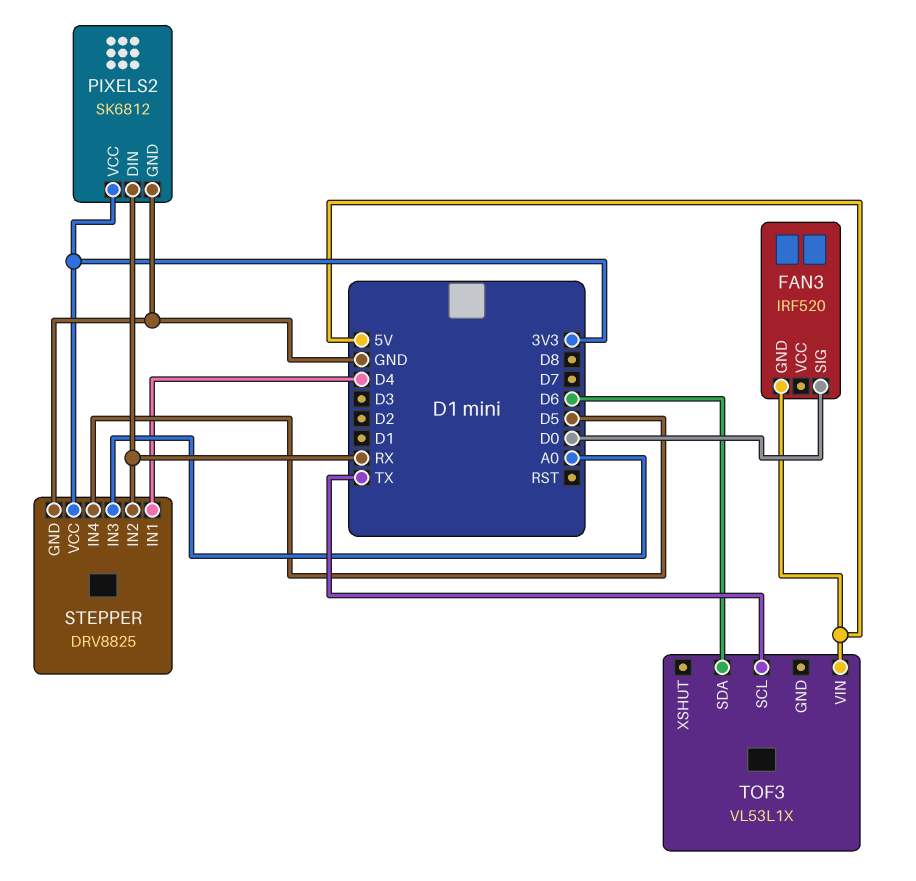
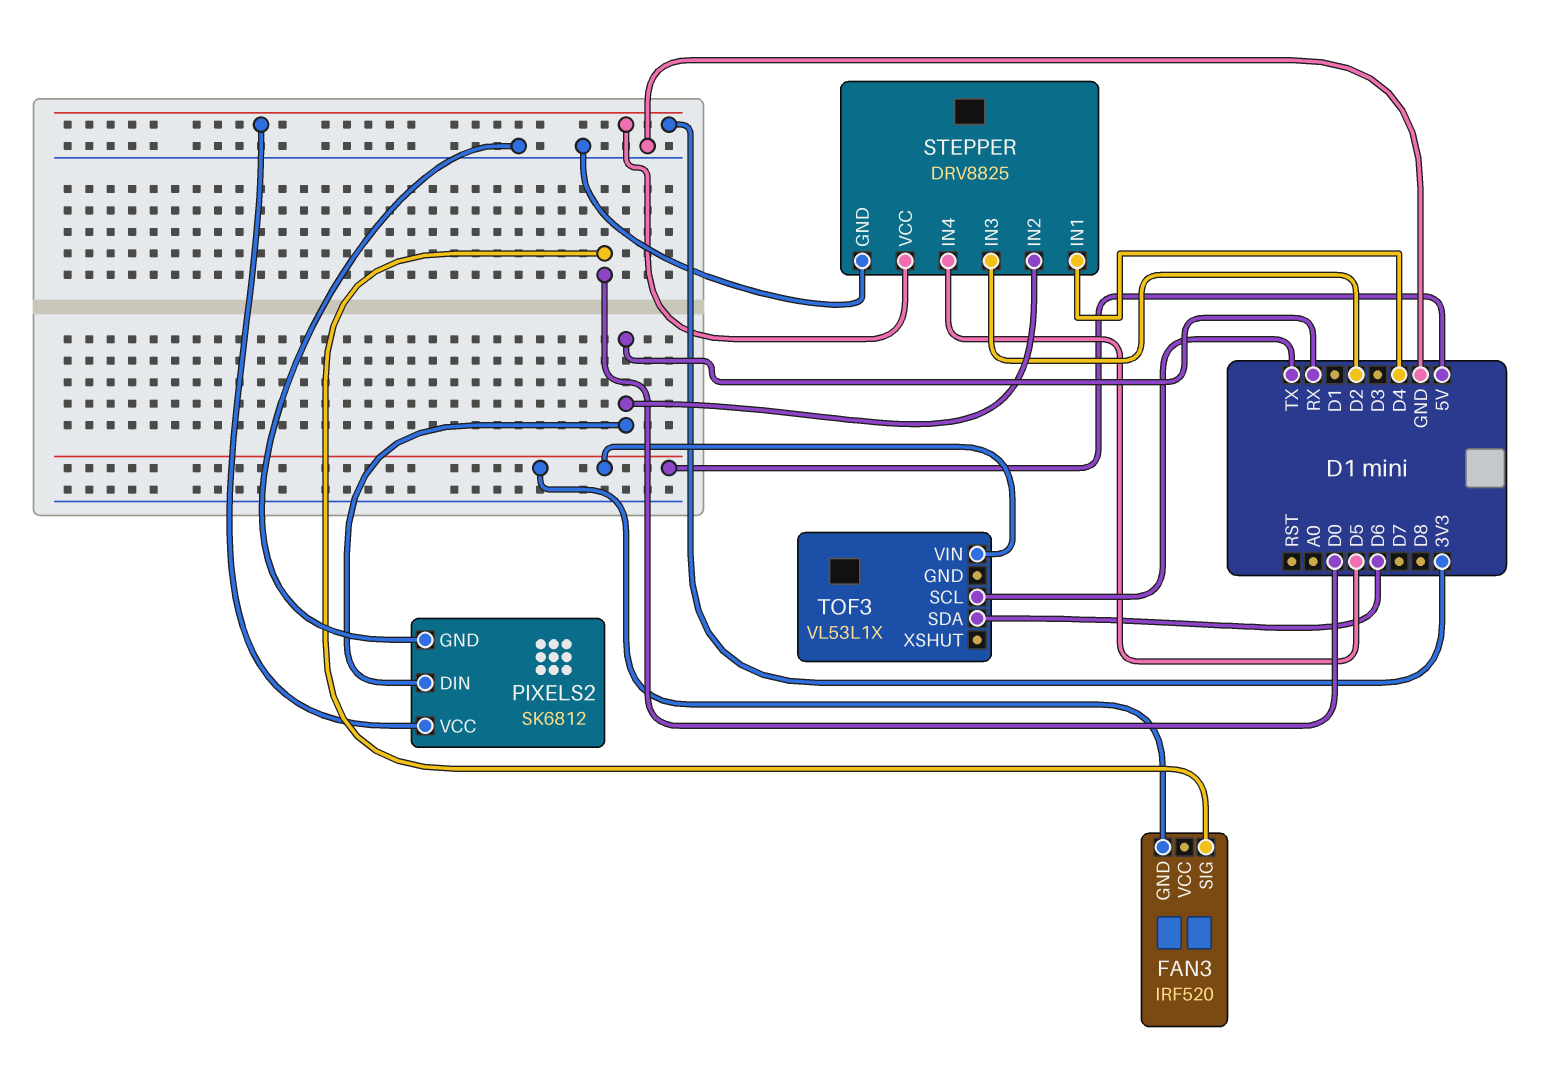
STEPPER pin IN3: A0 -> D2

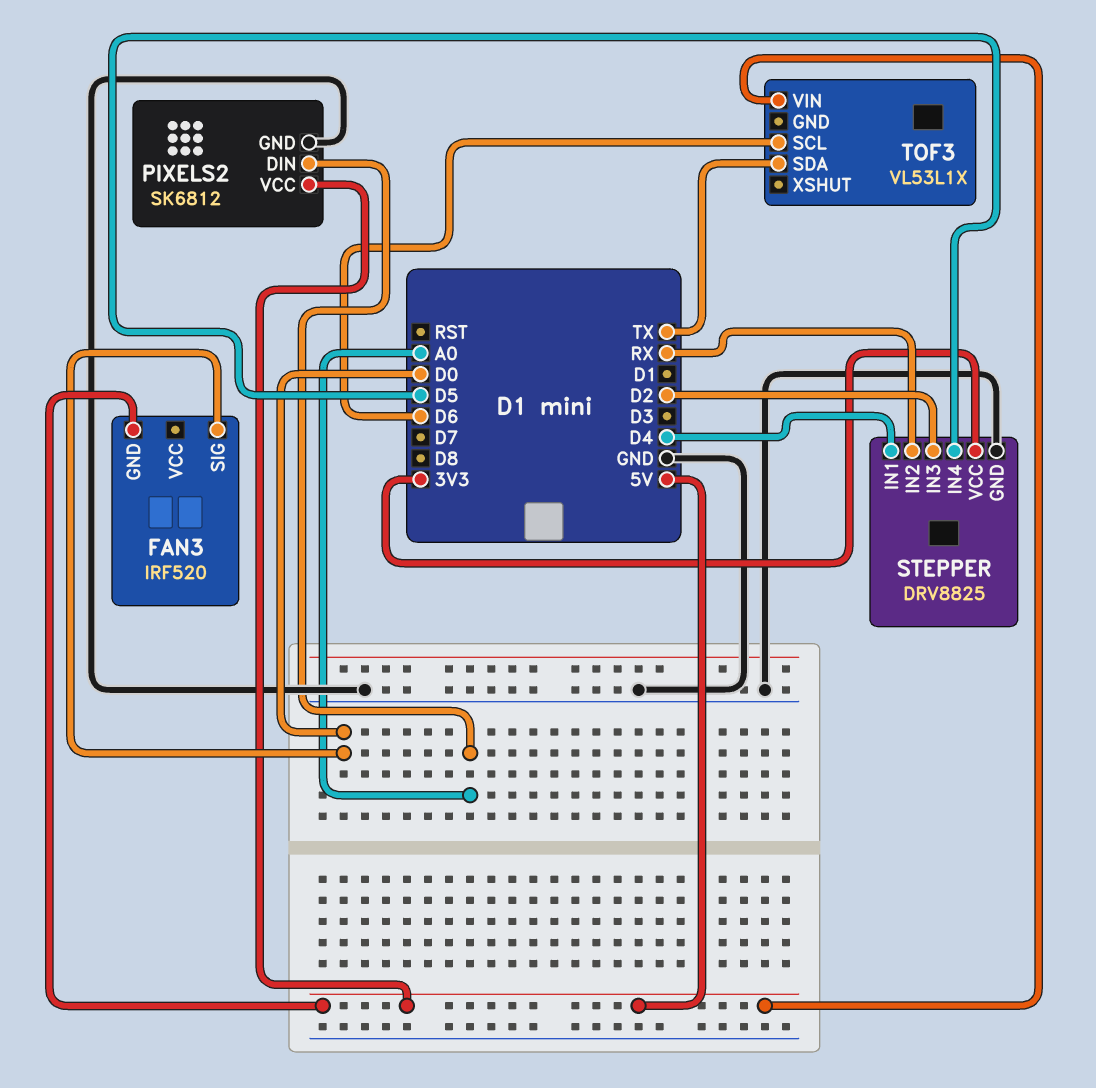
PIXELS2 pin DIN: RX -> A0
PIXELS2 pin VCC: 3V3 -> 5V
TOF3 pin SCL: TX -> D6
TOF3 pin SDA: D6 -> TX

